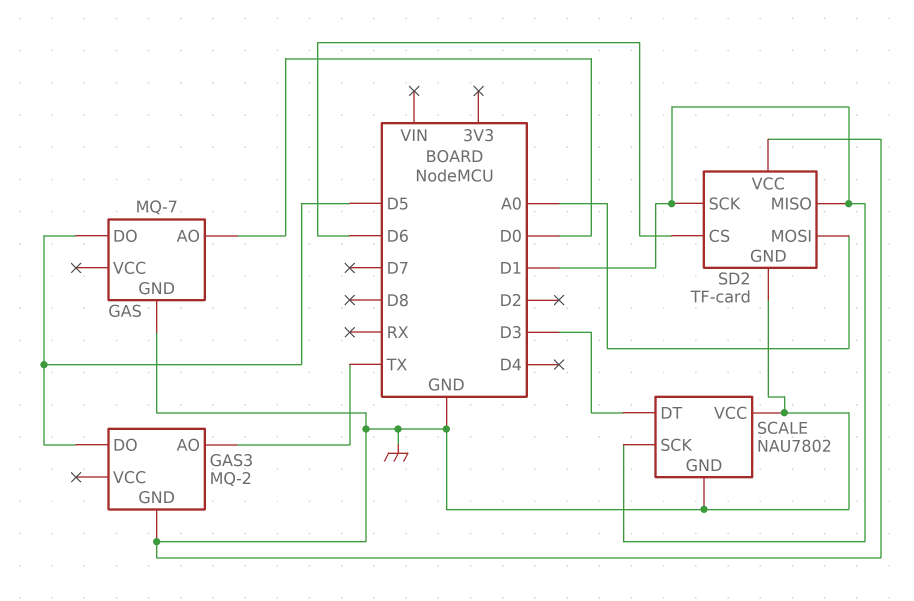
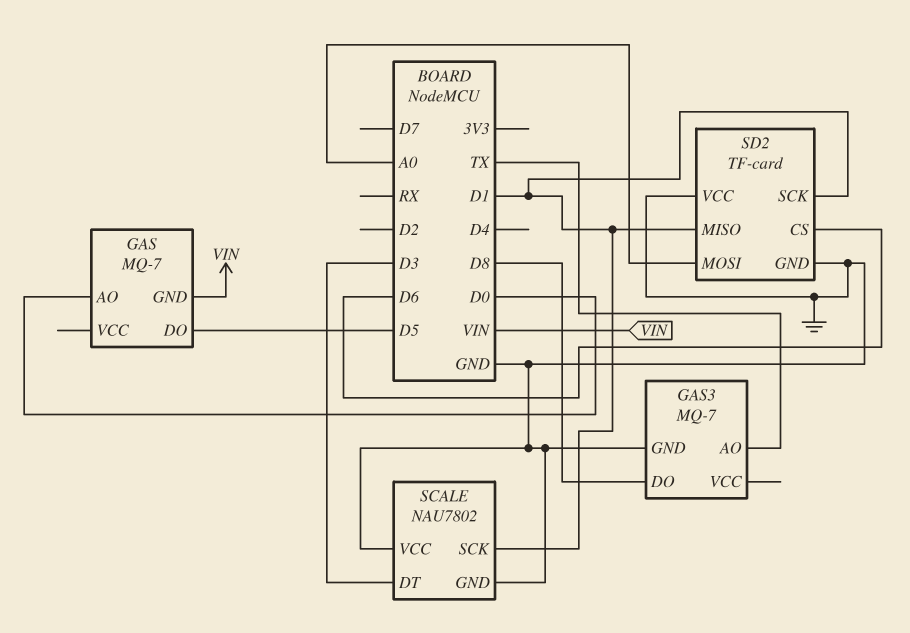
GAS pin GND: GND -> VIN
GAS3: MQ-2 -> MQ-7
GAS3 pin DO: D5 -> D8

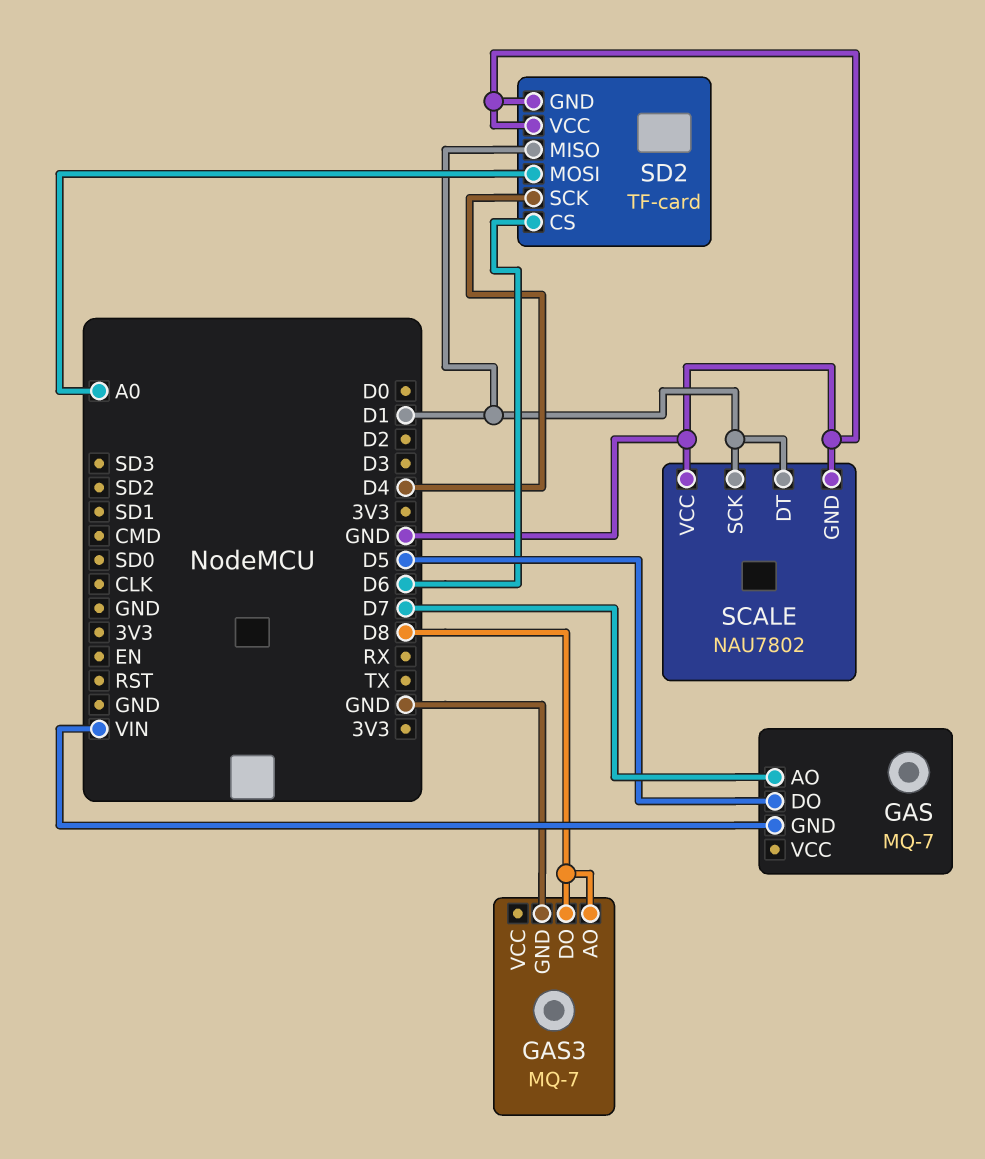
GAS pin AO: D0 -> D7
GAS3 pin AO: TX -> D8
SCALE pin DT: D3 -> D1
SD2 pin SCK: D1 -> D4

